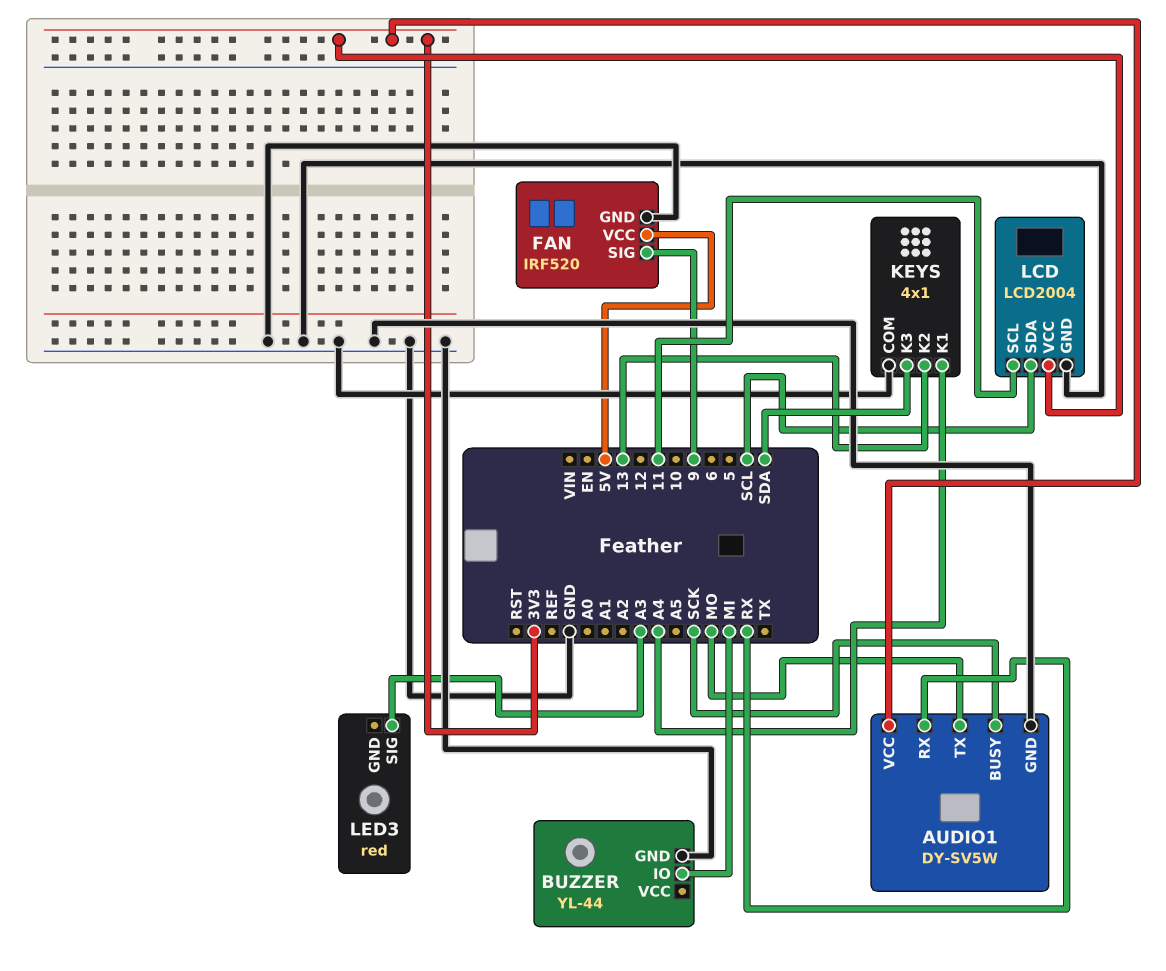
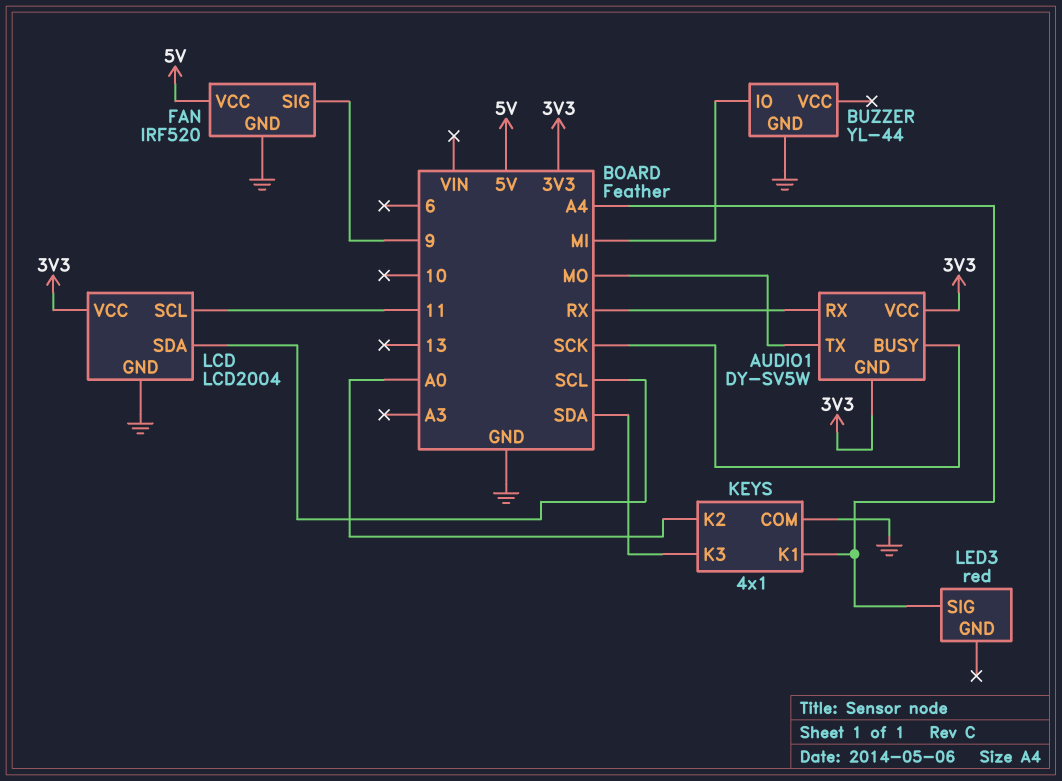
AUDIO1 pin GND: GND -> 3V3
KEYS pin K2: 13 -> A0
LED3 pin SIG: A3 -> A4

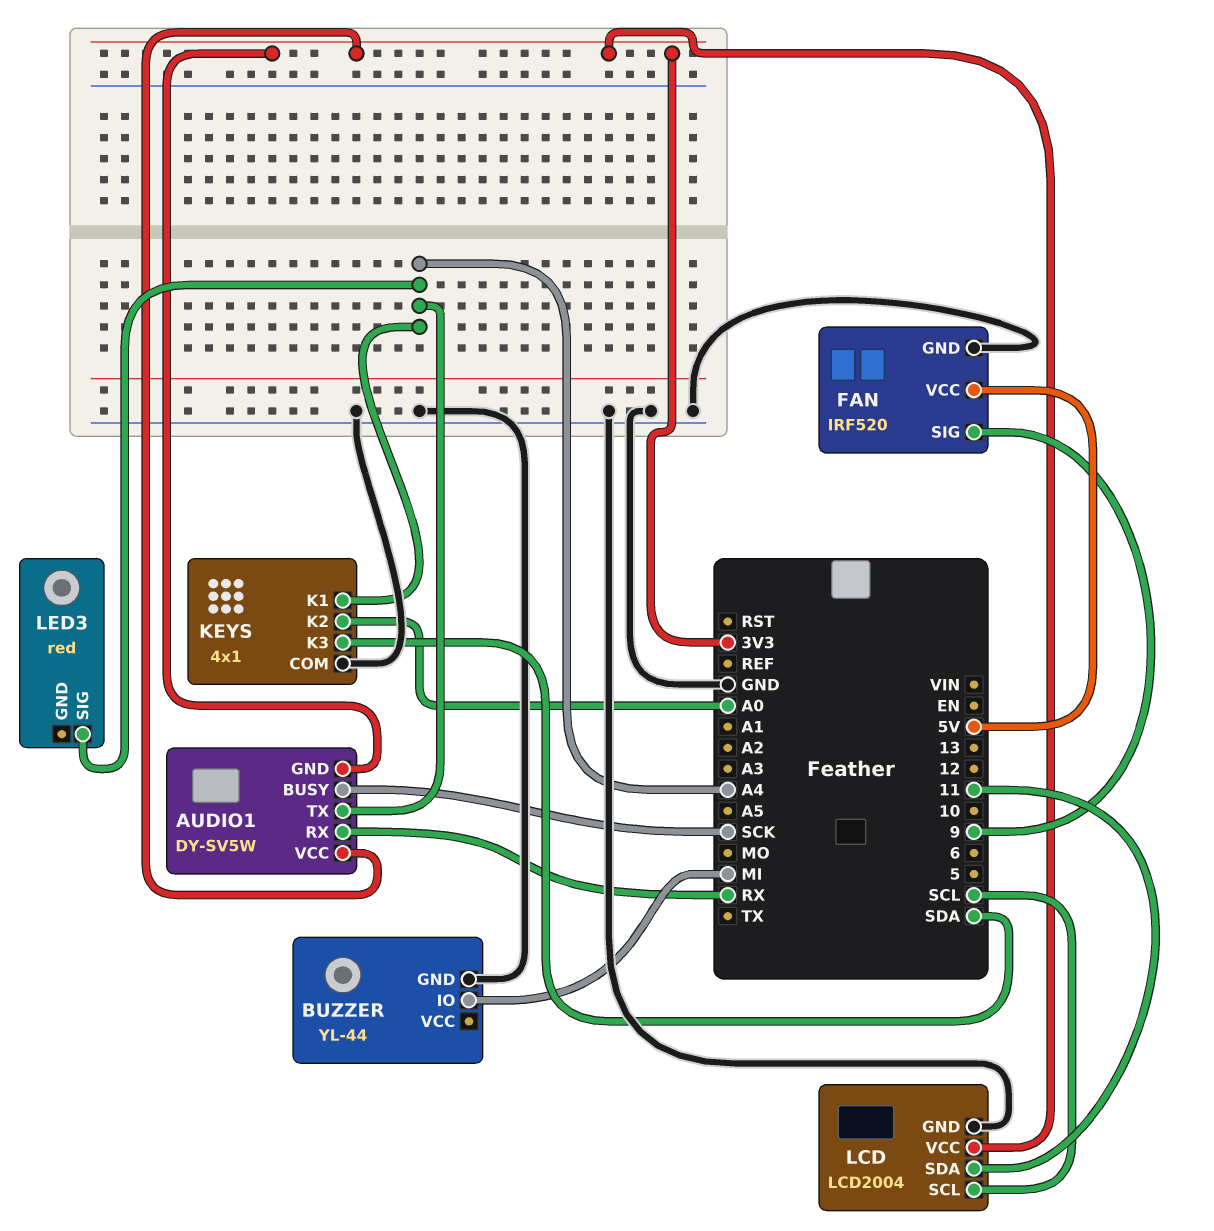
AUDIO1 pin TX: MO -> A4
LCD pin SCL: 11 -> SCL
LCD pin SDA: SCL -> 11

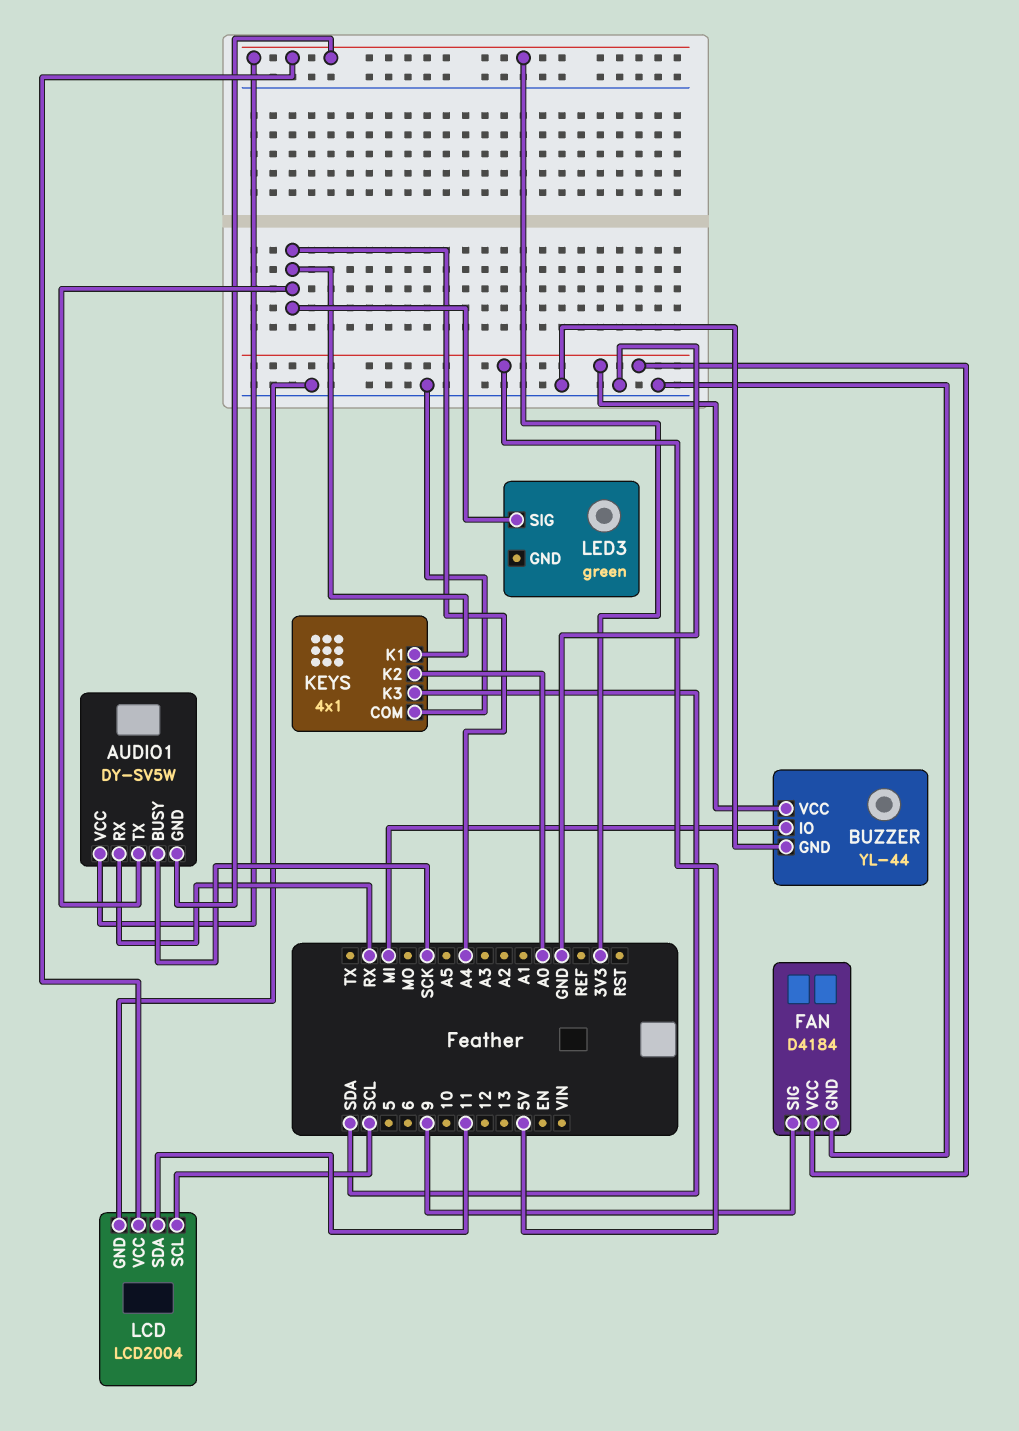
BUZZER pin VCC: none -> 5V
FAN: IRF520 -> D4184
LED3: red -> green

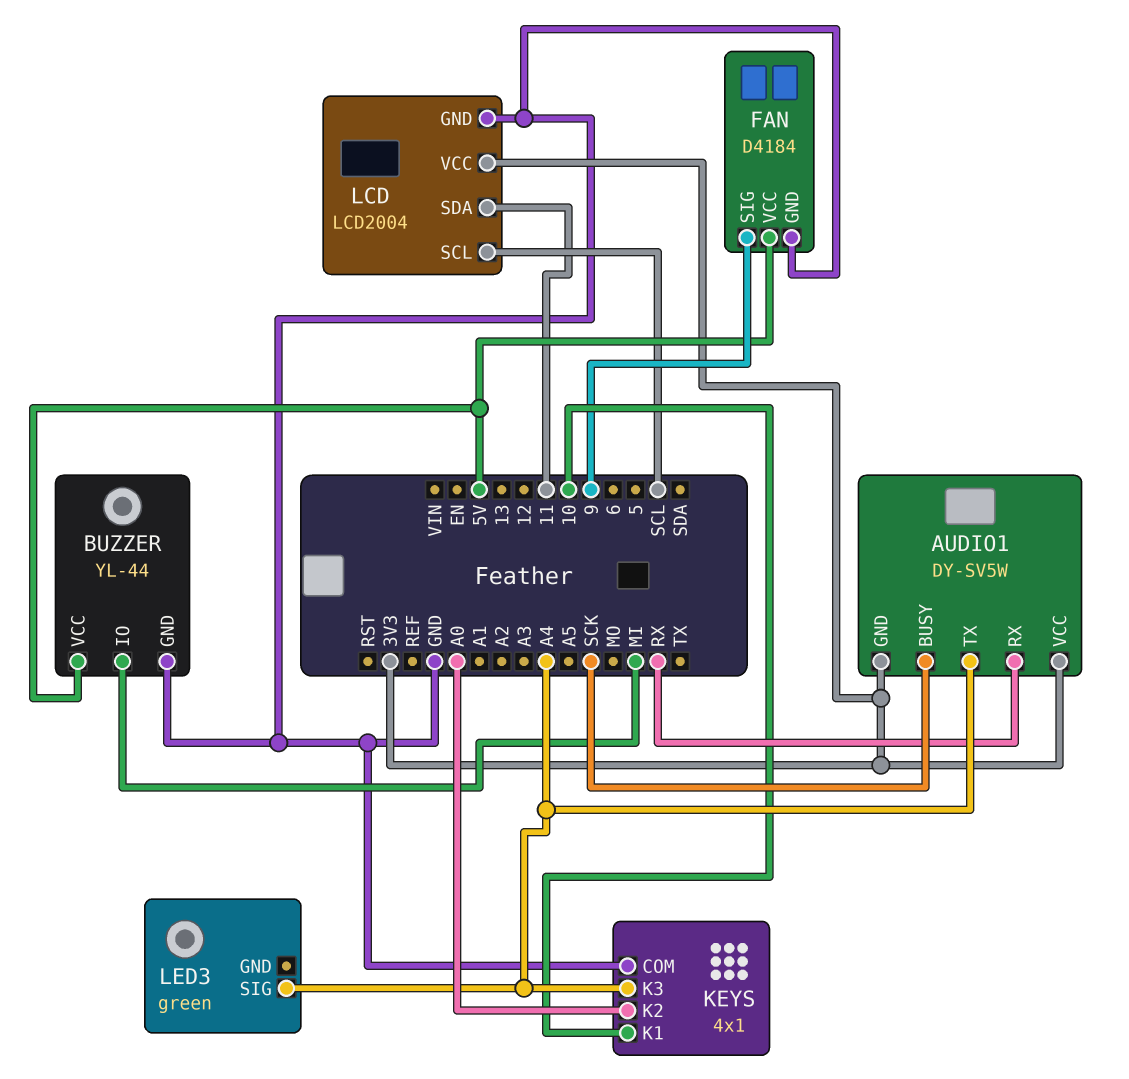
KEYS pin K1: A4 -> 10
KEYS pin K3: SDA -> A4

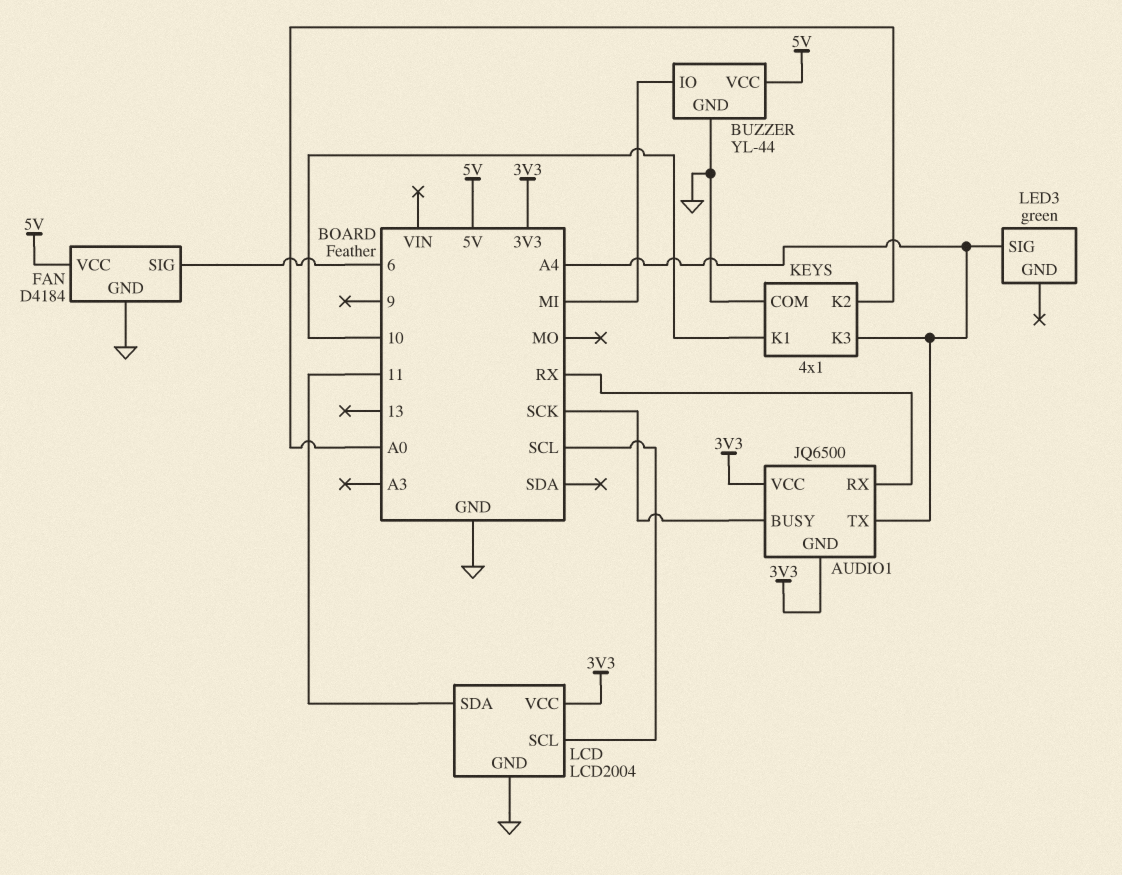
AUDIO1: DY-SV5W -> JQ6500
FAN pin SIG: 9 -> 6

